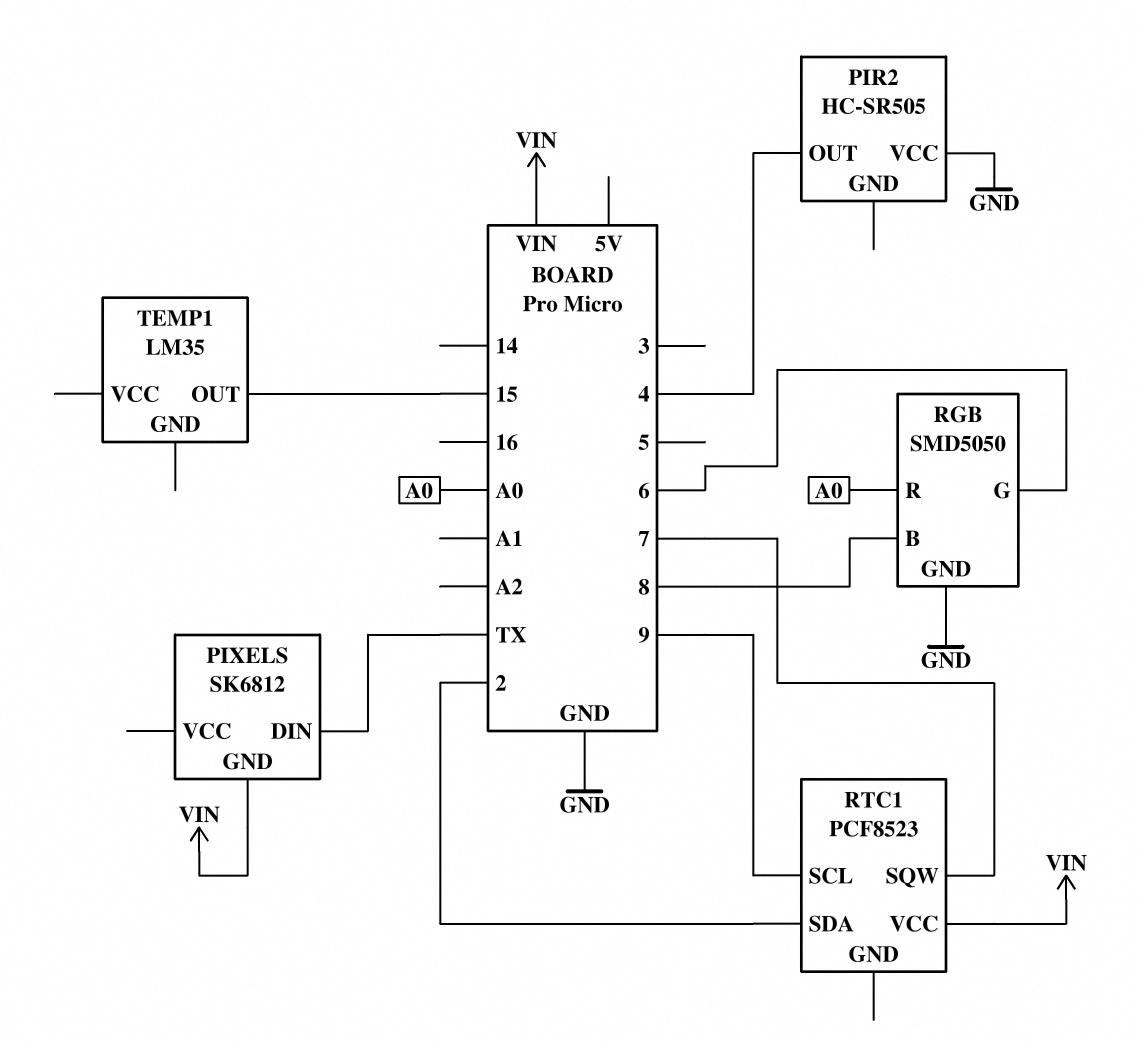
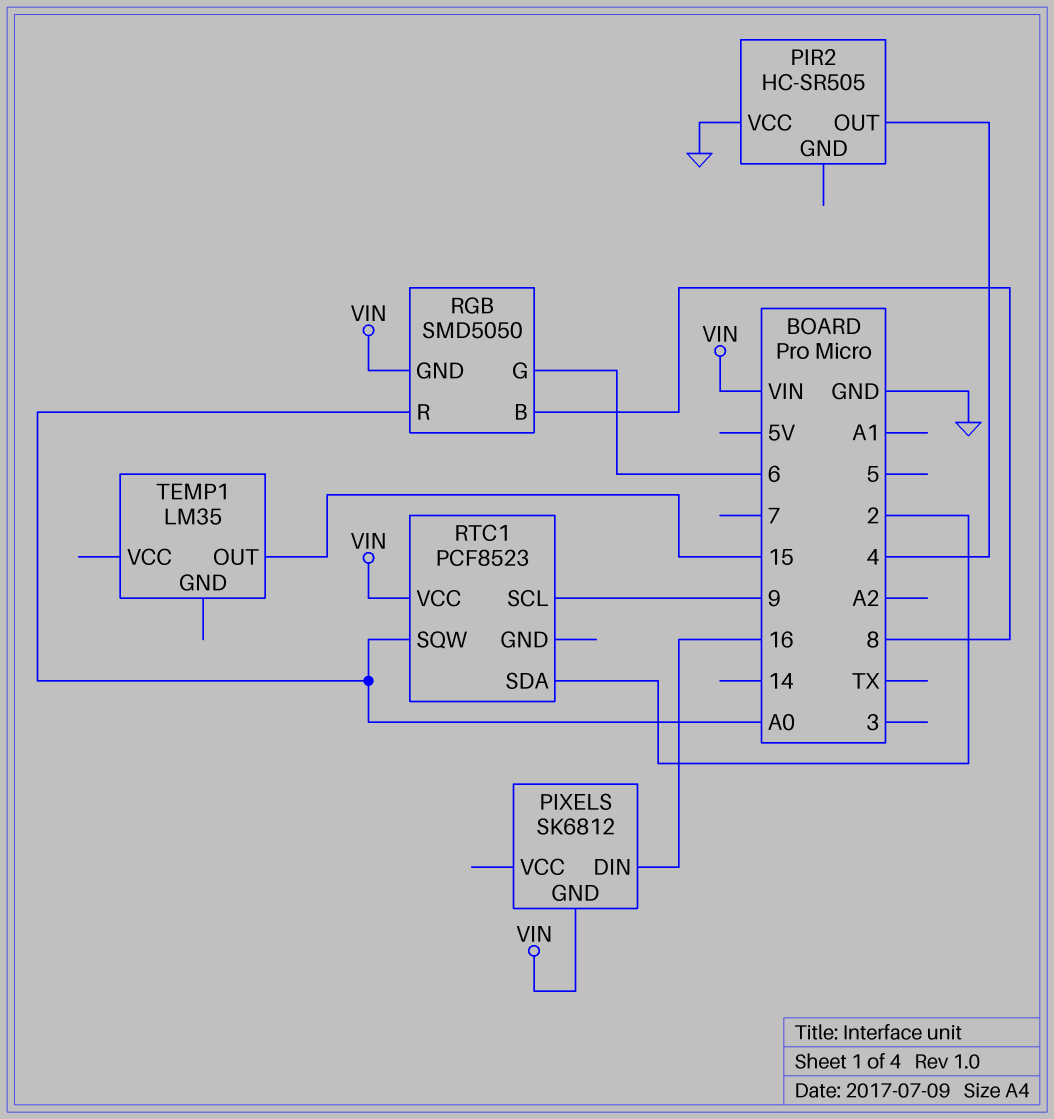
PIXELS pin DIN: TX -> 16
RGB pin GND: GND -> VIN
RTC1 pin SQW: 7 -> A0

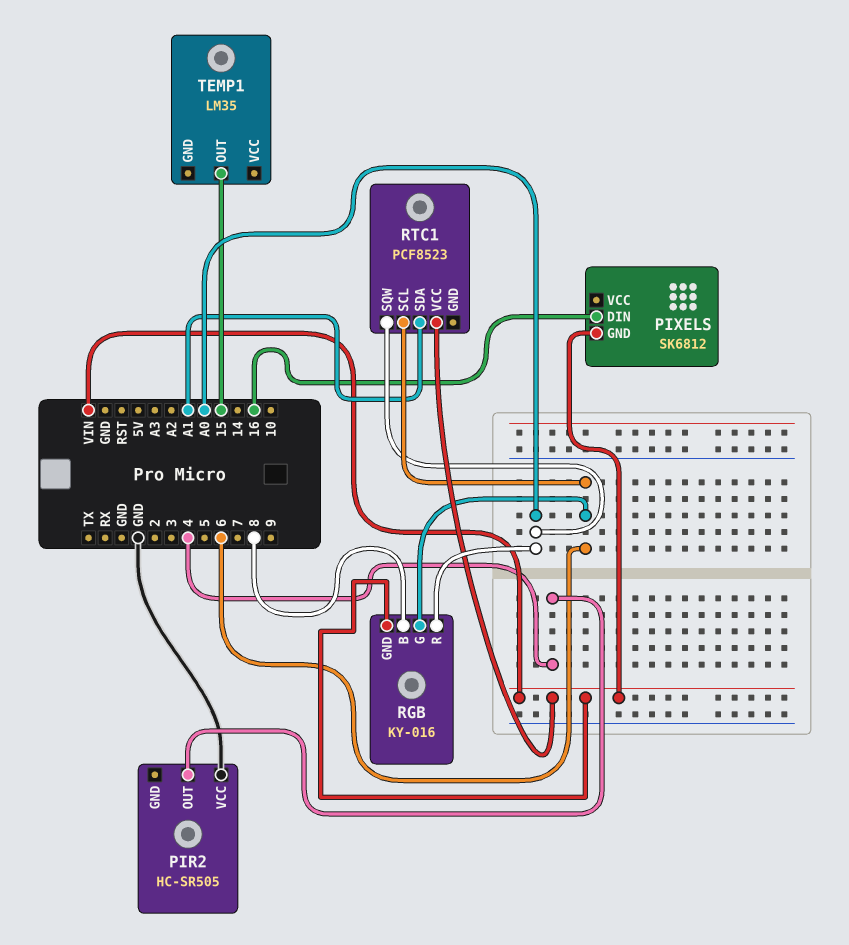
RGB: SMD5050 -> KY-016
RTC1 pin SCL: 9 -> 6
RTC1 pin SDA: 2 -> A1

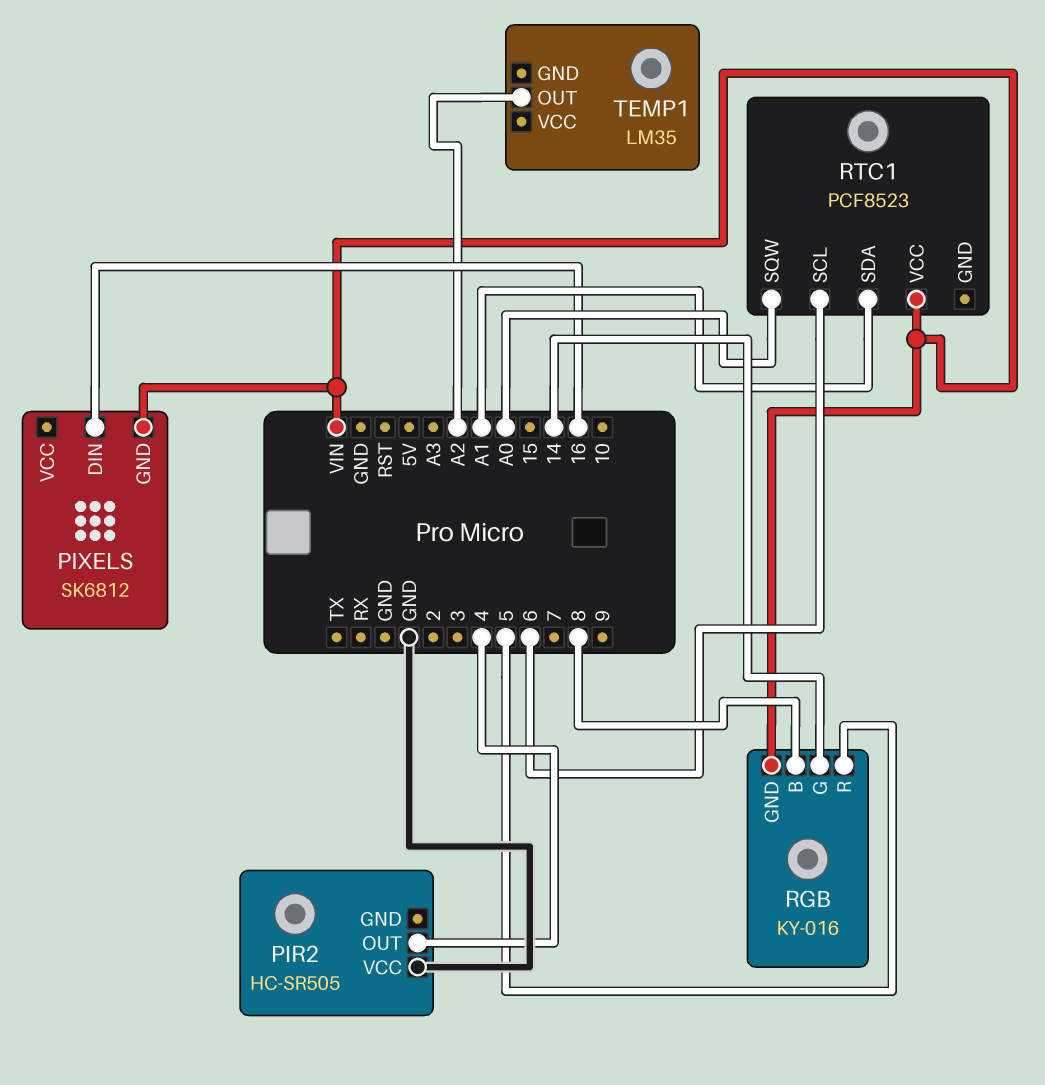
RGB pin G: 6 -> 14
RGB pin R: A0 -> 5
TEMP1 pin OUT: 15 -> A2

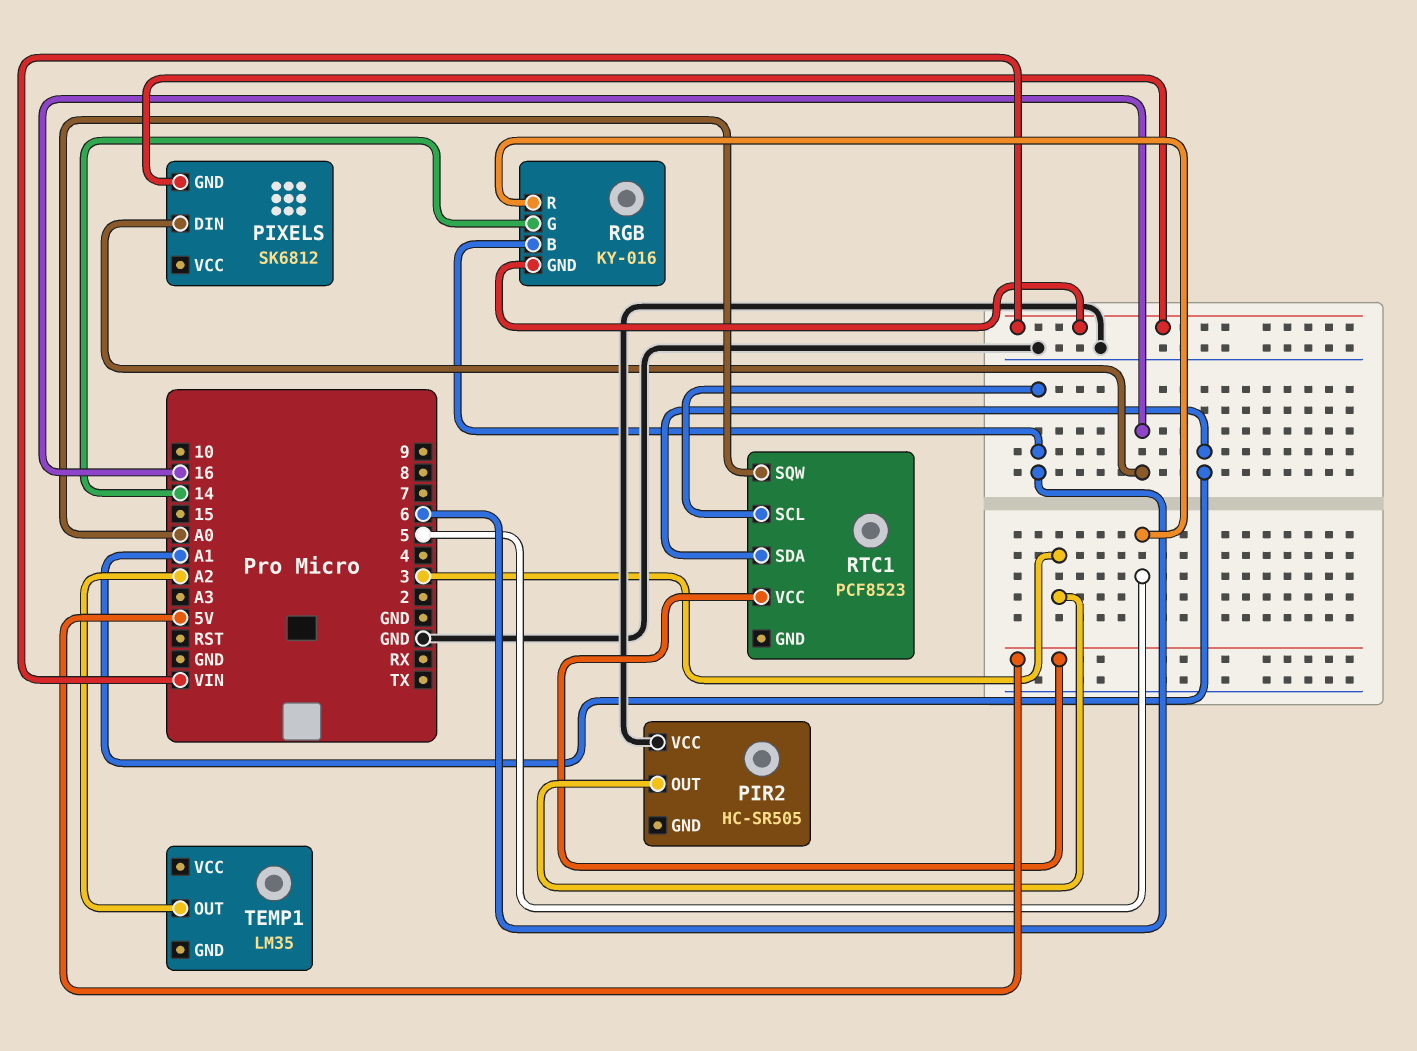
PIR2 pin OUT: 4 -> 3
RGB pin B: 8 -> 6
RTC1 pin VCC: VIN -> 5V

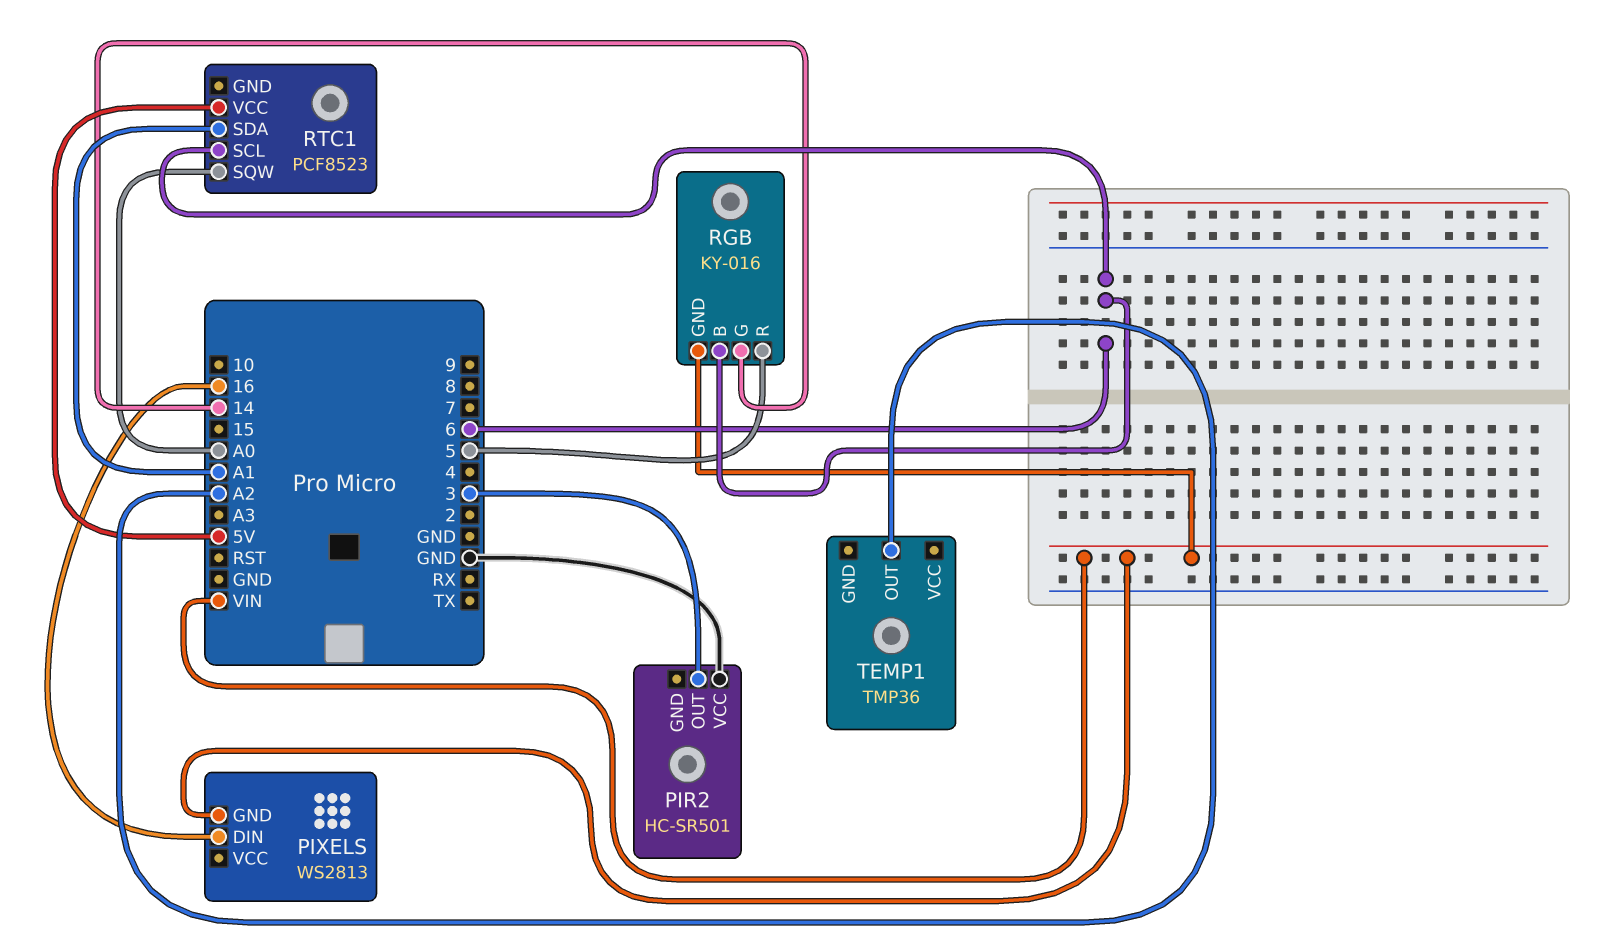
PIR2: HC-SR505 -> HC-SR501
PIXELS: SK6812 -> WS2813
TEMP1: LM35 -> TMP36

